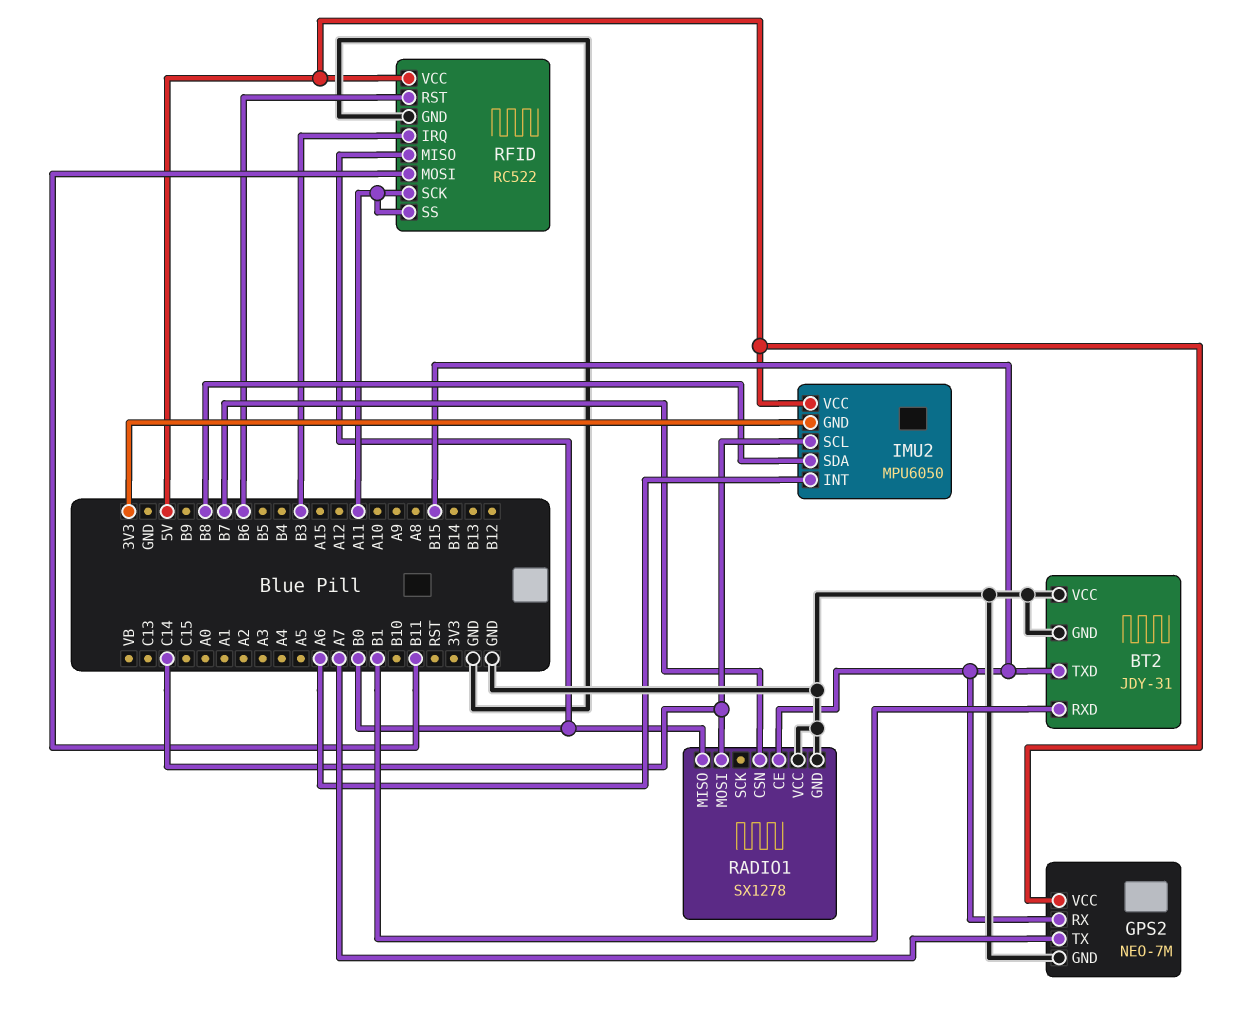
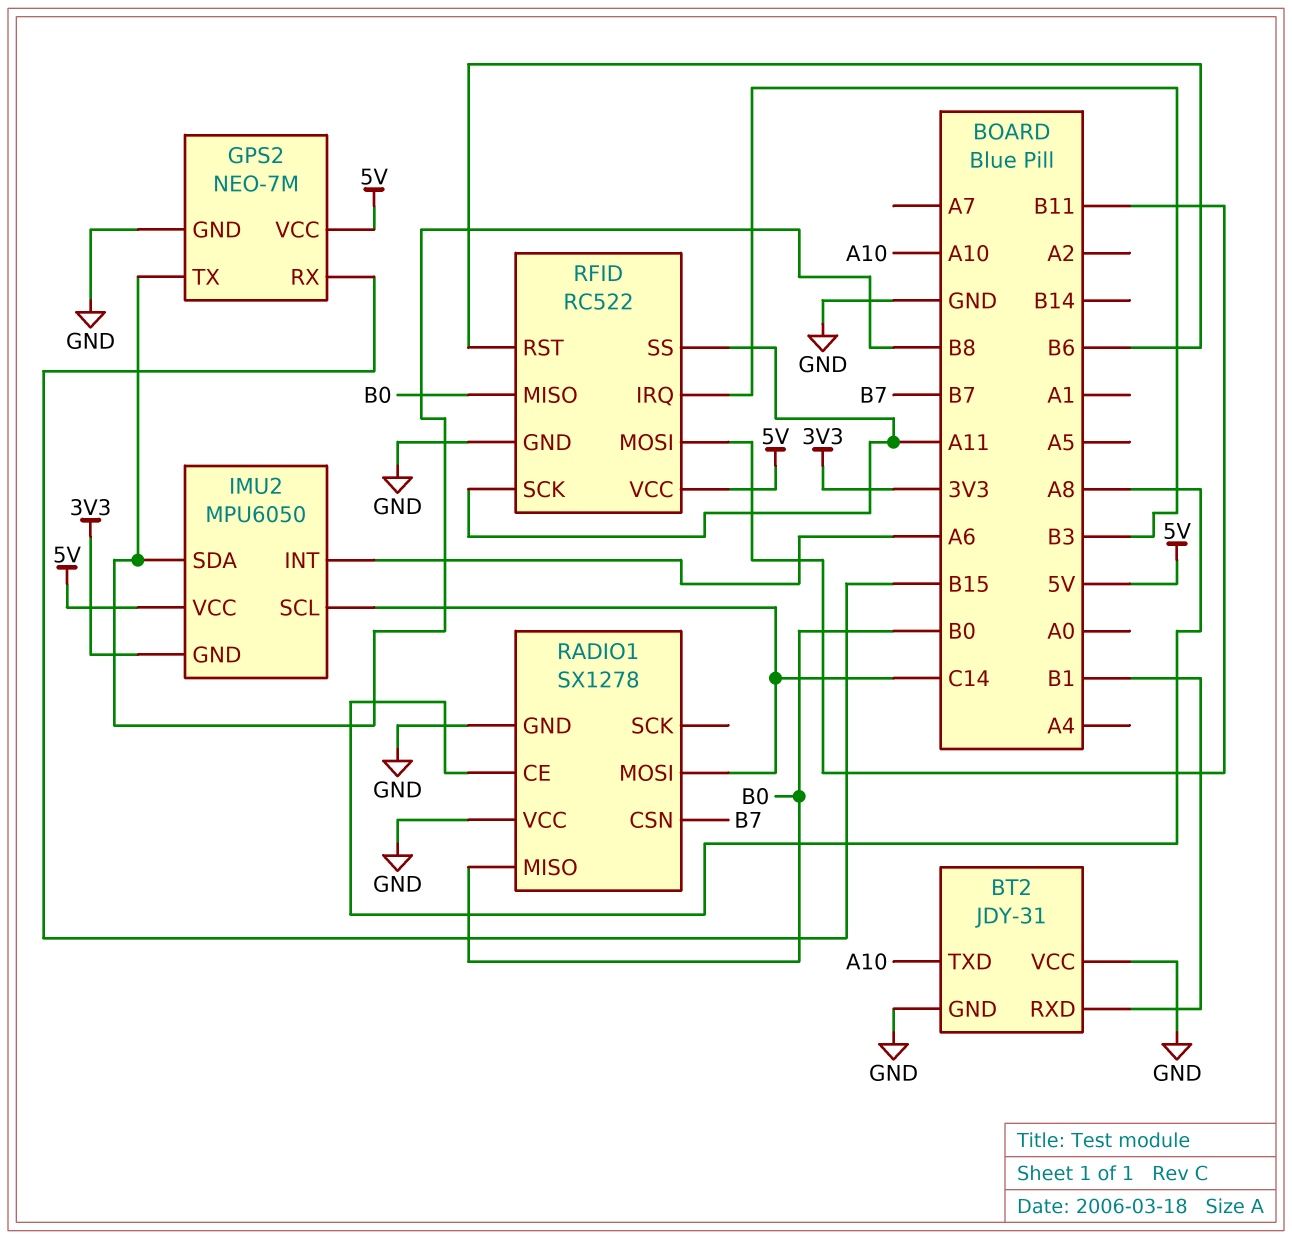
BT2 pin TXD: B15 -> A10
GPS2 pin TX: A7 -> B8
RADIO1 pin CE: B15 -> A8

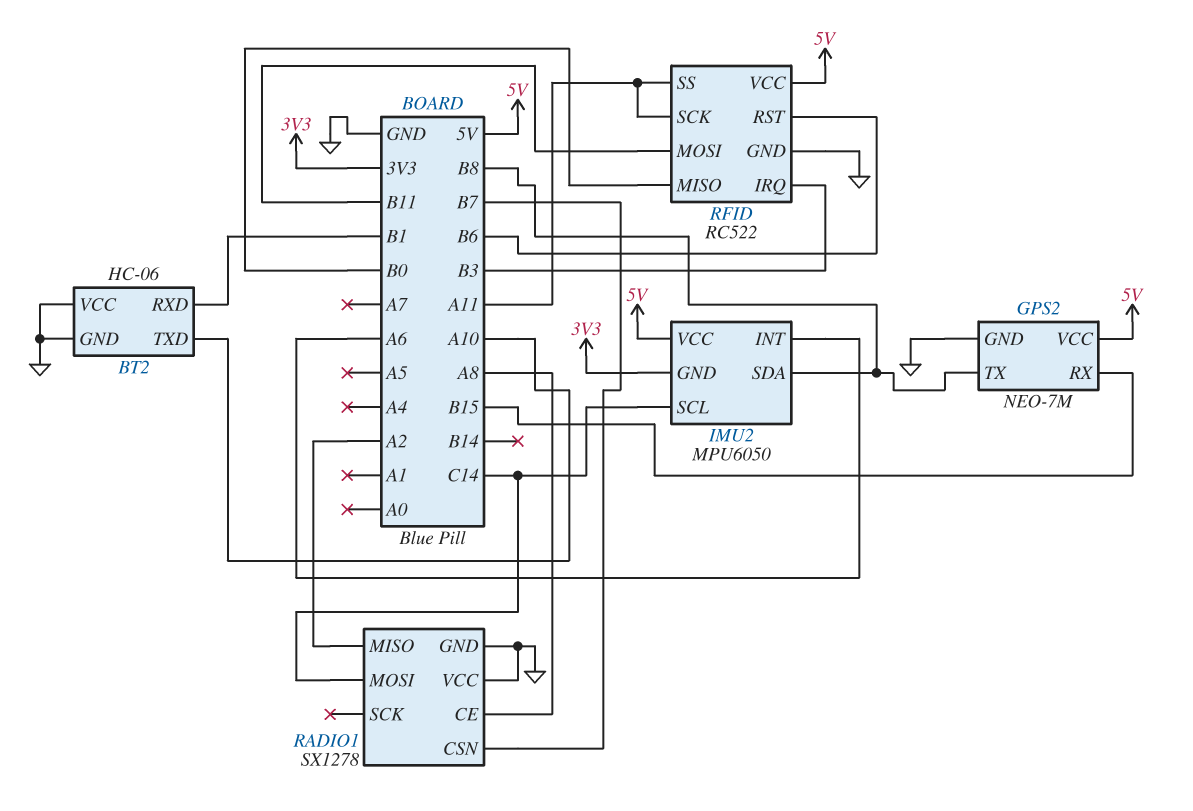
BT2: JDY-31 -> HC-06
RADIO1 pin MISO: B0 -> A2

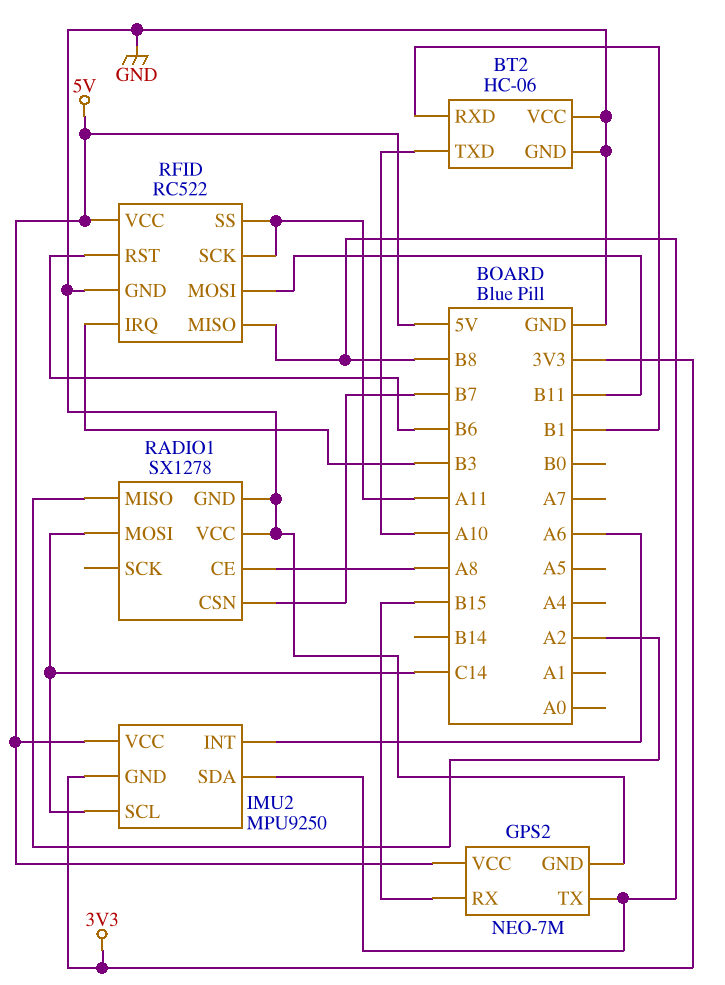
IMU2: MPU6050 -> MPU9250
RFID pin MISO: B0 -> B8

